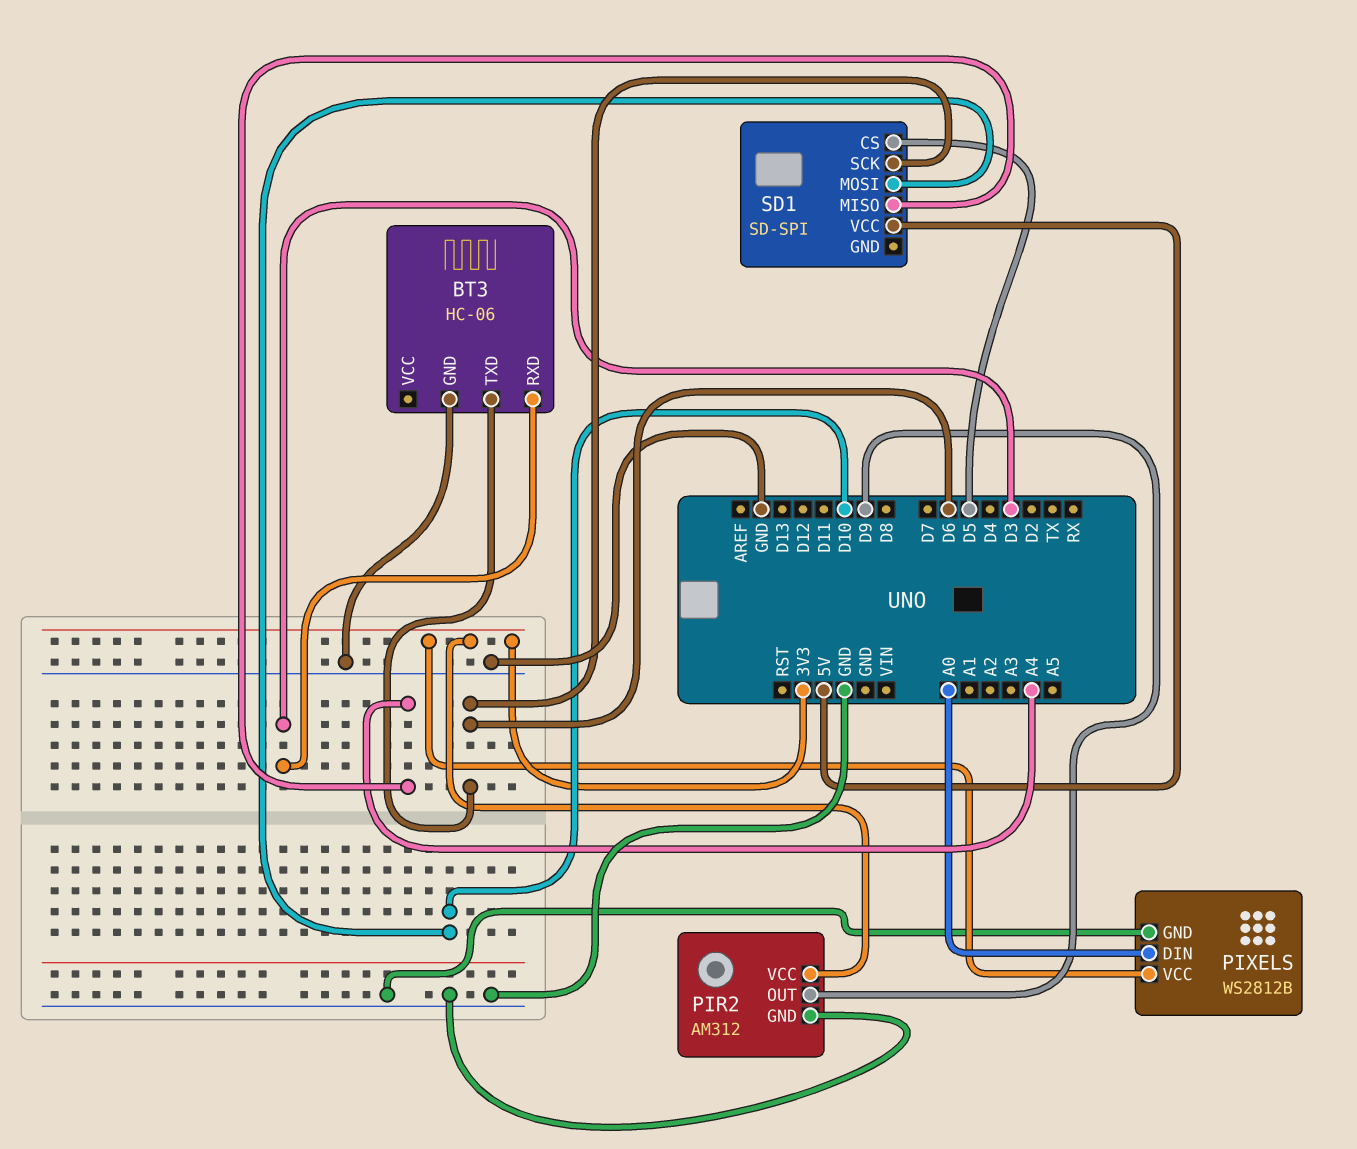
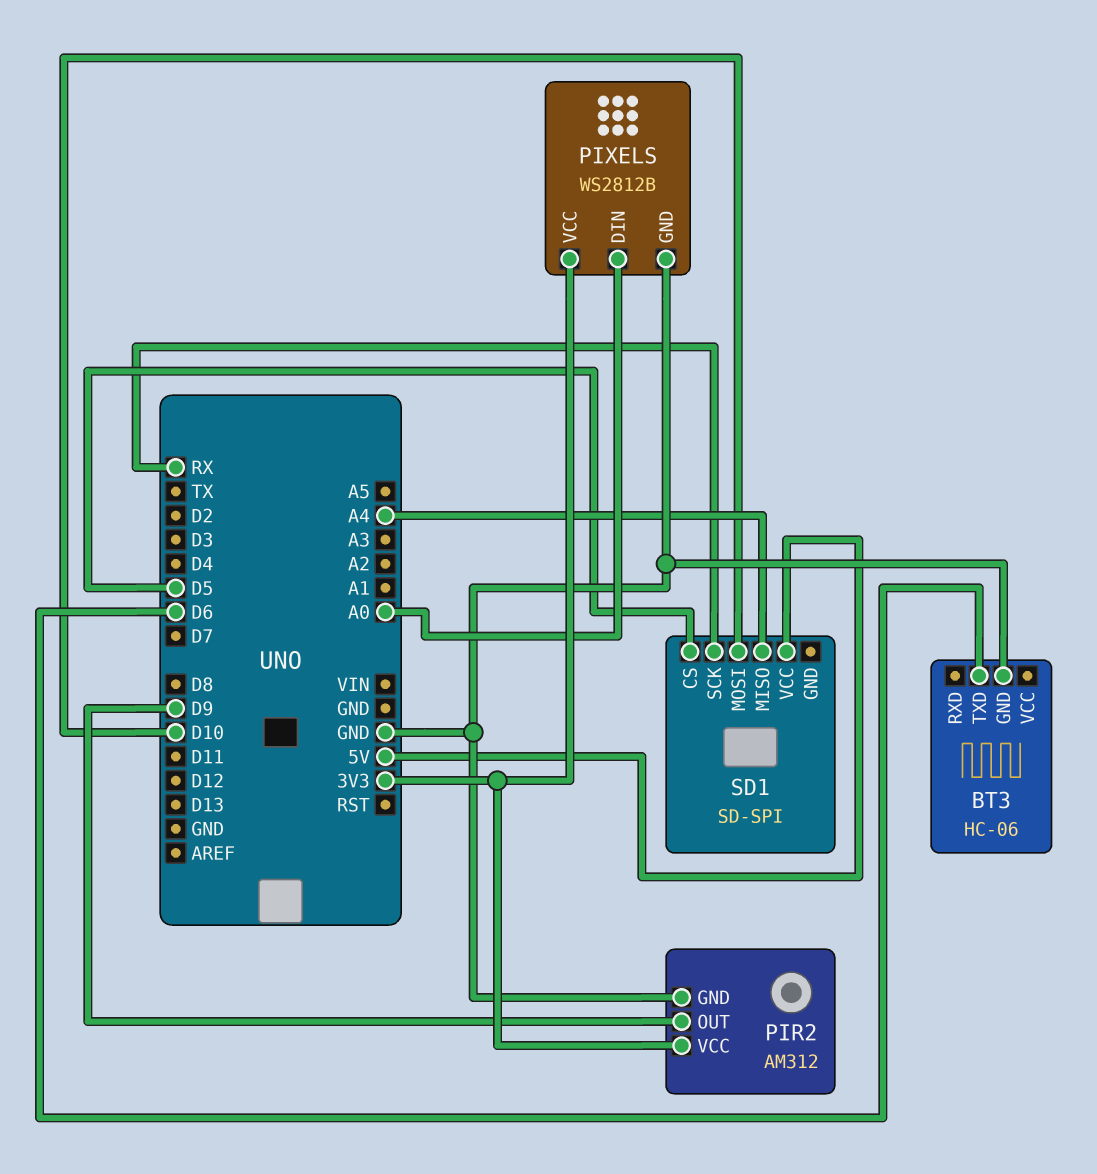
BT3 pin RXD: D3 -> none
SD1 pin SCK: D6 -> RX

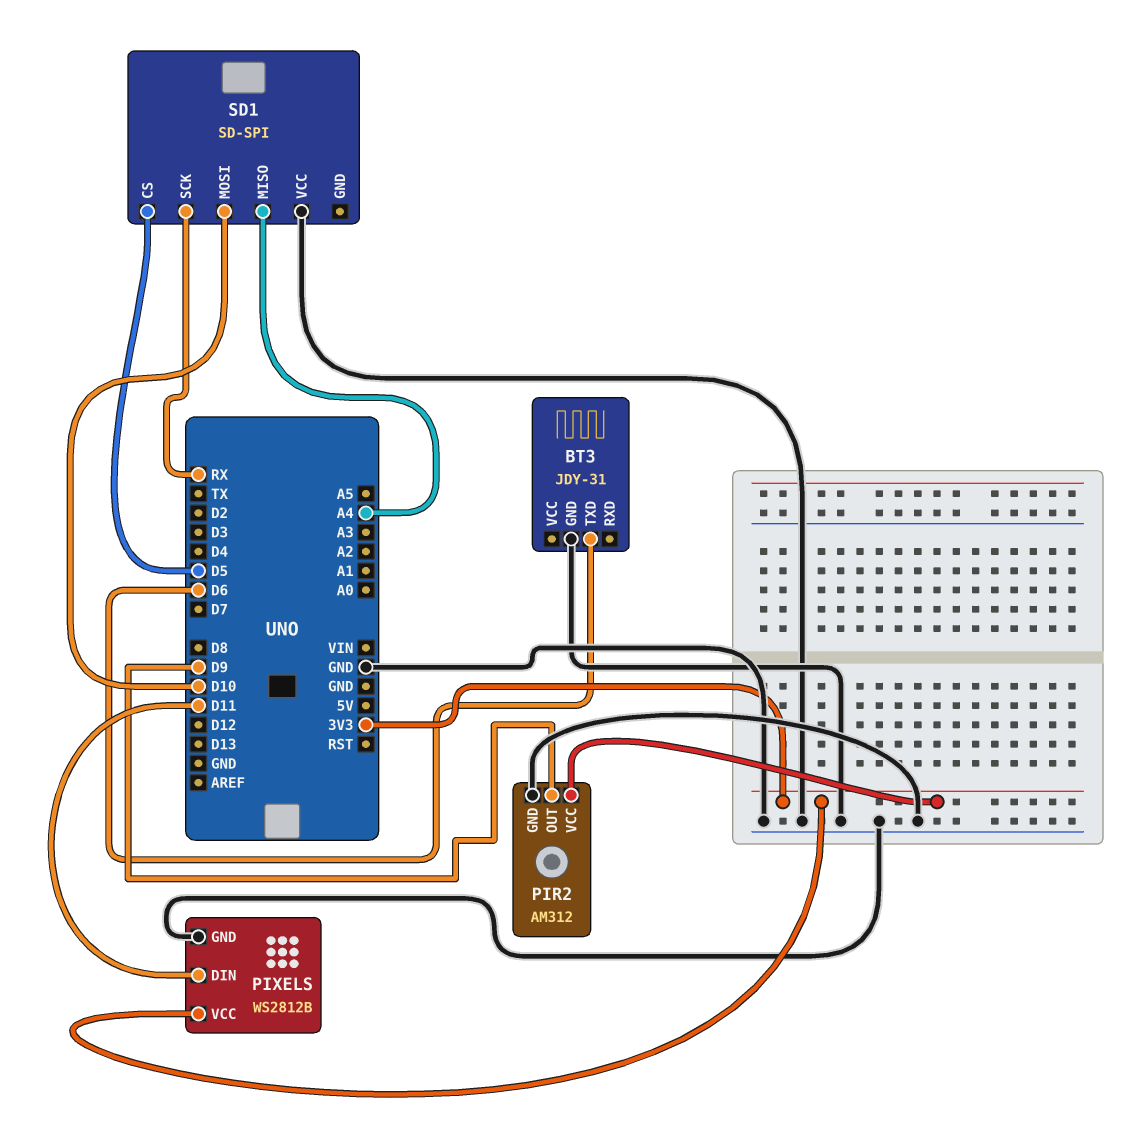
BT3: HC-06 -> JDY-31
PIXELS pin DIN: A0 -> D11
SD1 pin VCC: 5V -> GND

